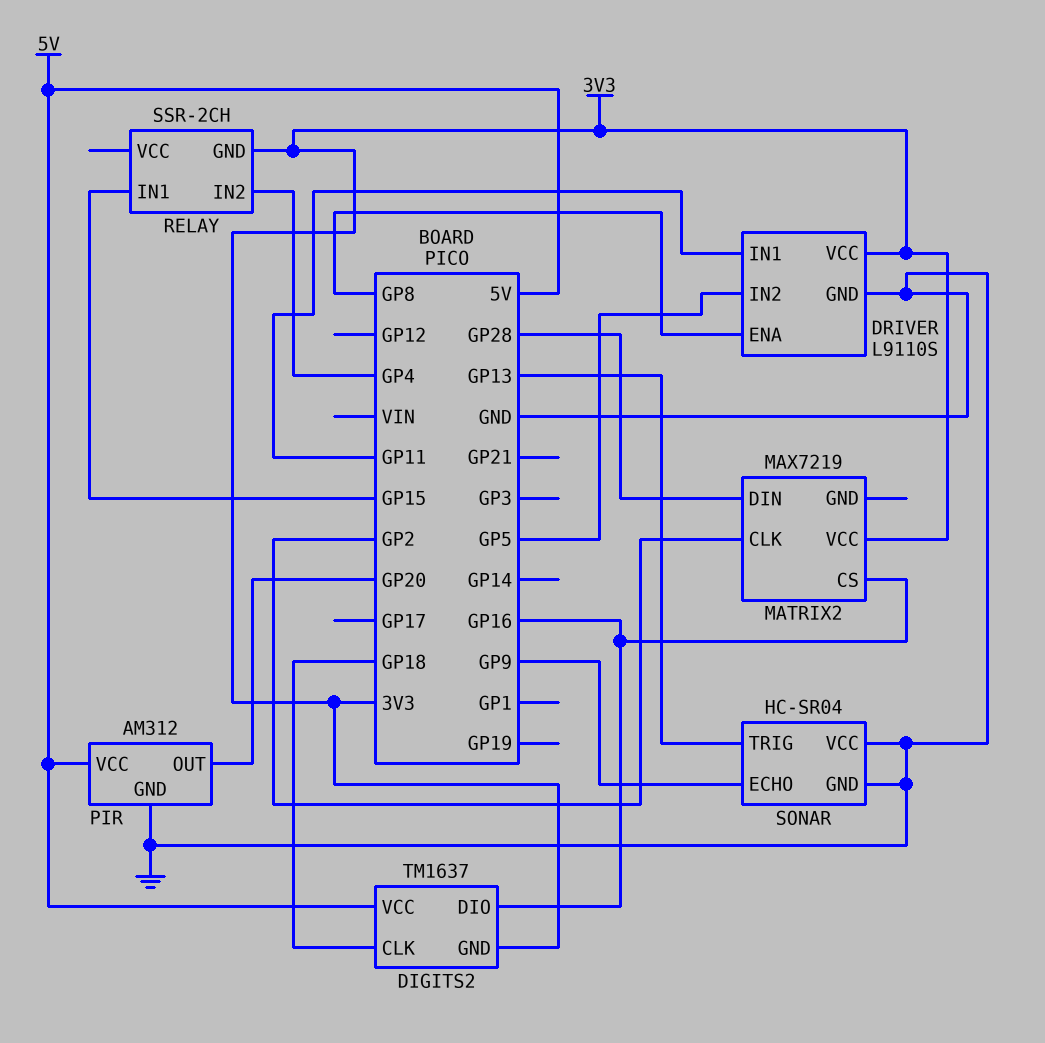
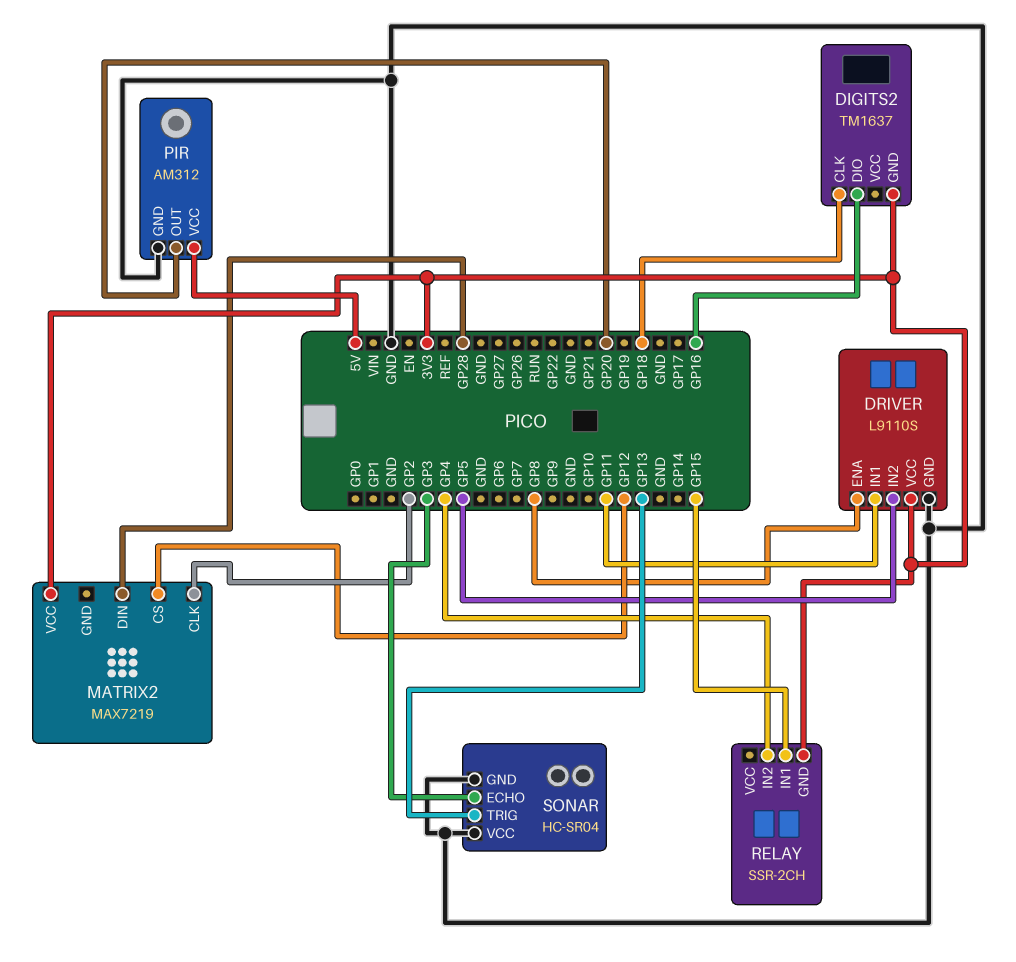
DIGITS2 pin VCC: 5V -> none
MATRIX2 pin CS: GP16 -> GP12
SONAR pin ECHO: GP9 -> GP3

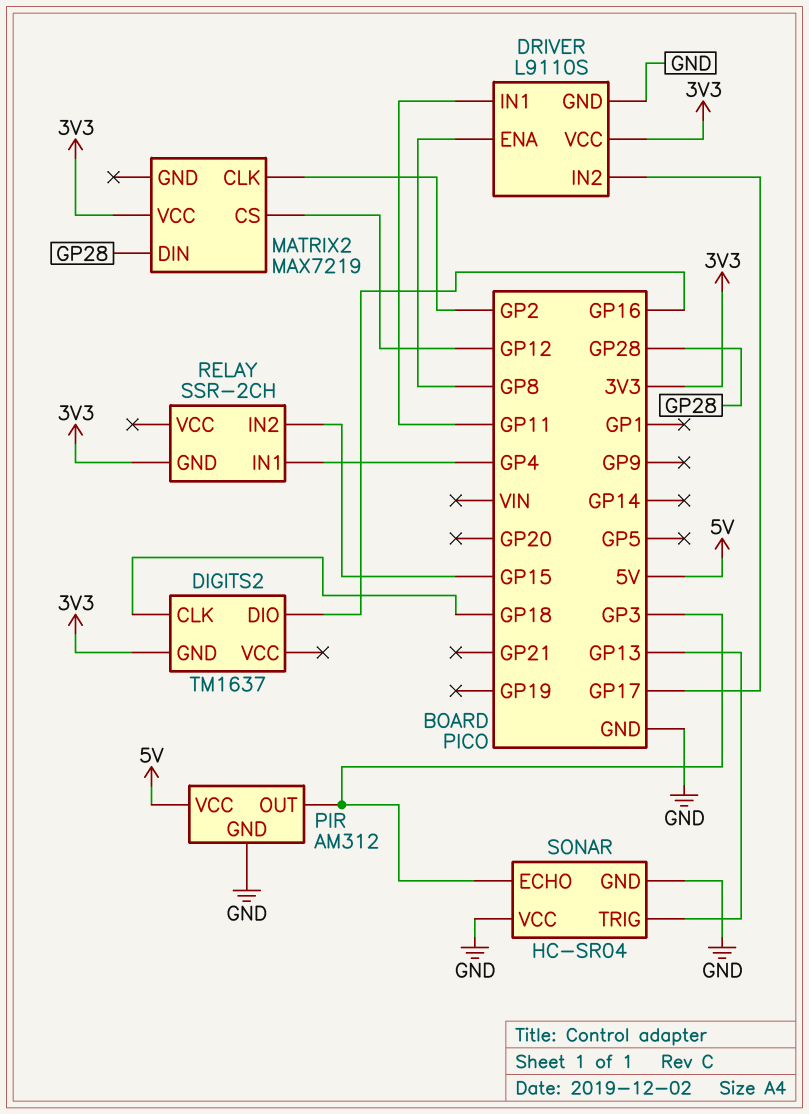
DRIVER pin IN2: GP5 -> GP17
PIR pin OUT: GP20 -> GP3
RELAY pin IN1: GP15 -> GP4
RELAY pin IN2: GP4 -> GP15

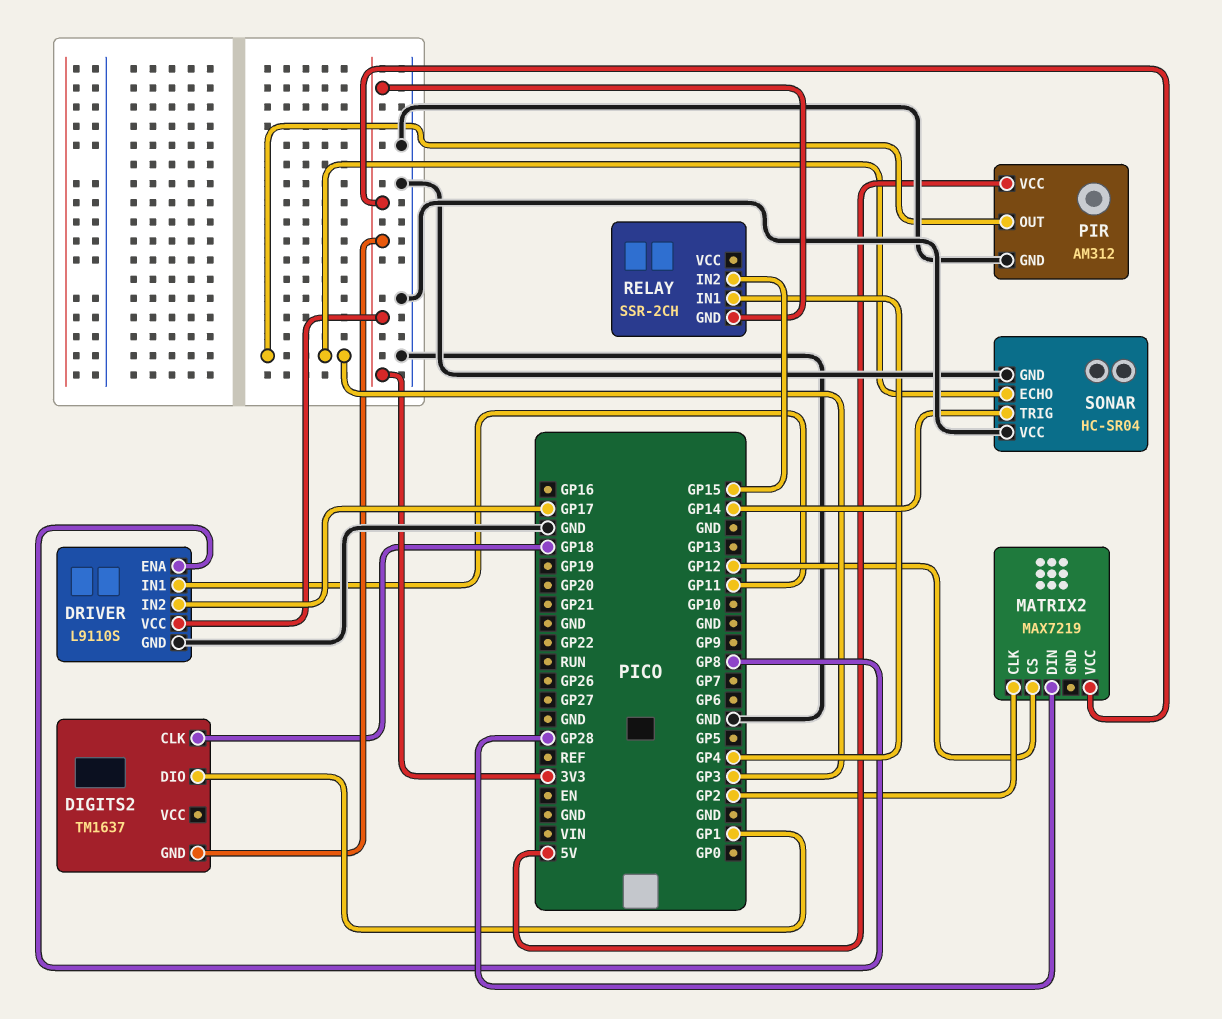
DIGITS2 pin DIO: GP16 -> GP1
SONAR pin TRIG: GP13 -> GP14

